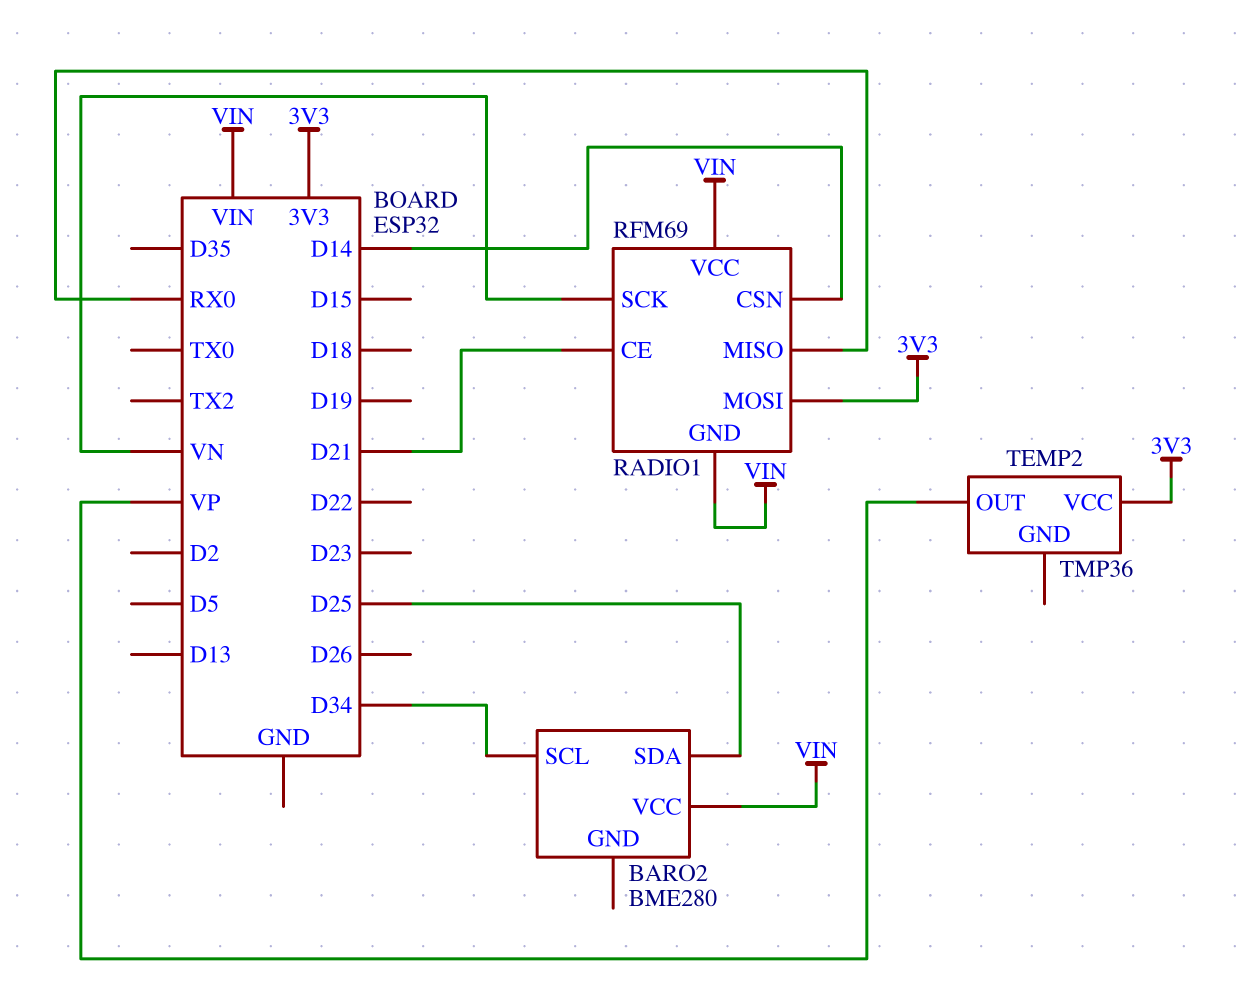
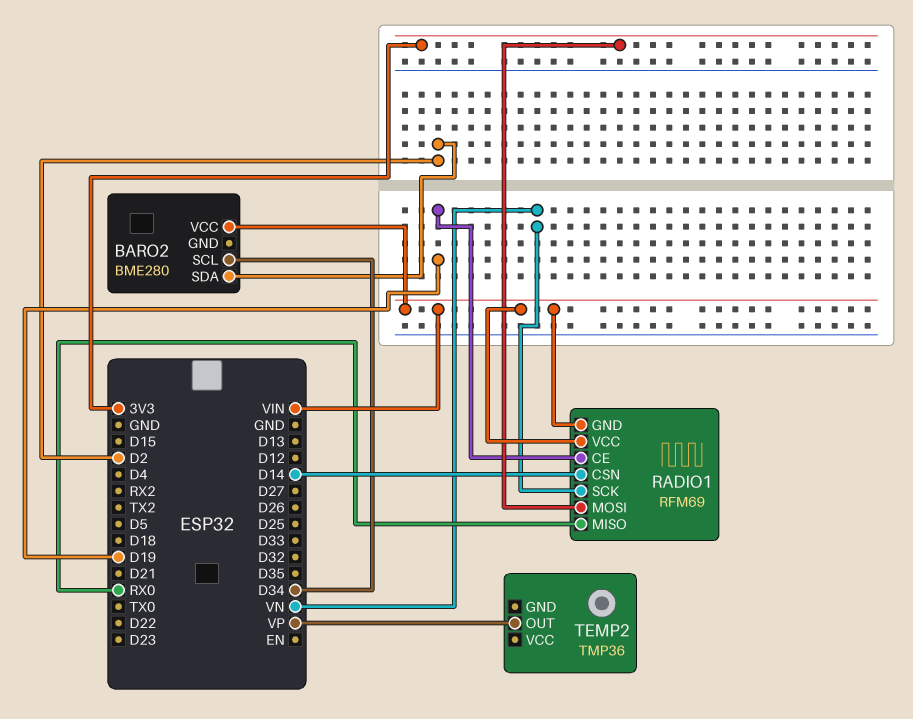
BARO2 pin SDA: D25 -> D2
RADIO1 pin CE: D21 -> D19
TEMP2 pin VCC: 3V3 -> none

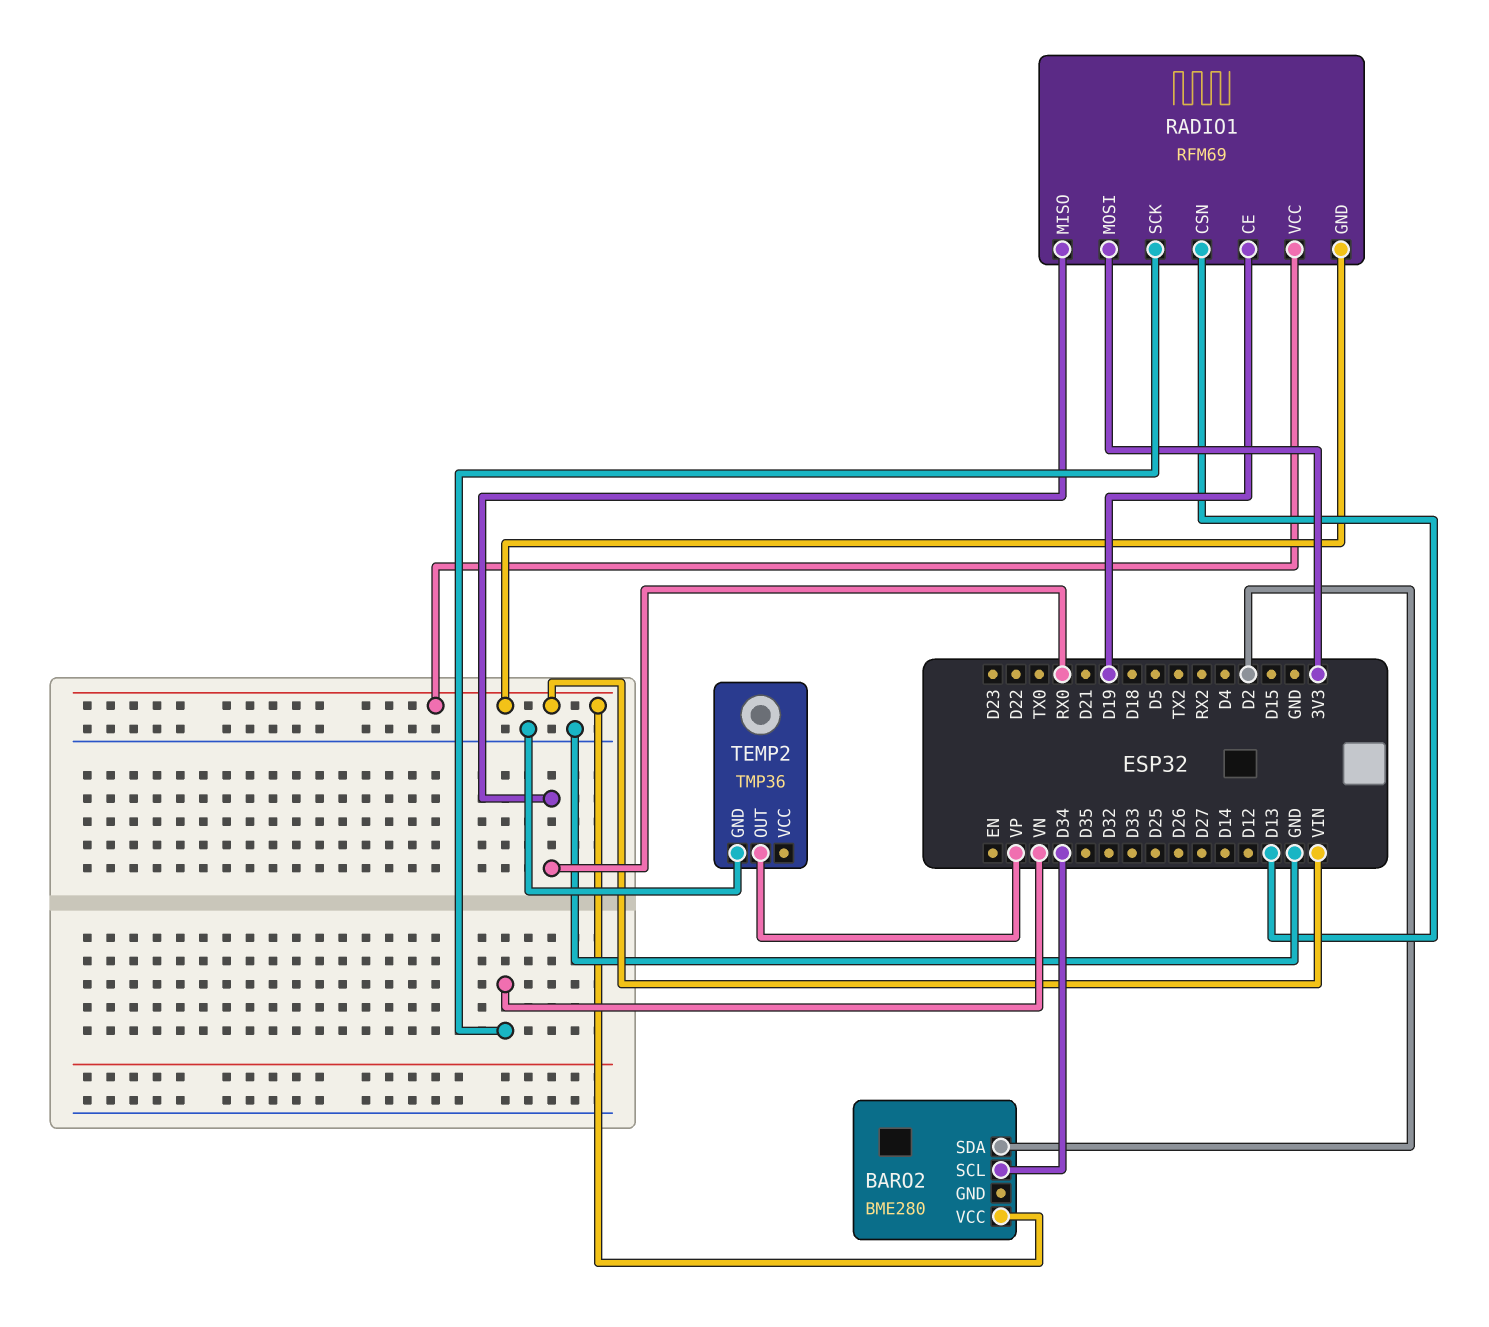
RADIO1 pin CSN: D14 -> D13
TEMP2 pin GND: none -> GND

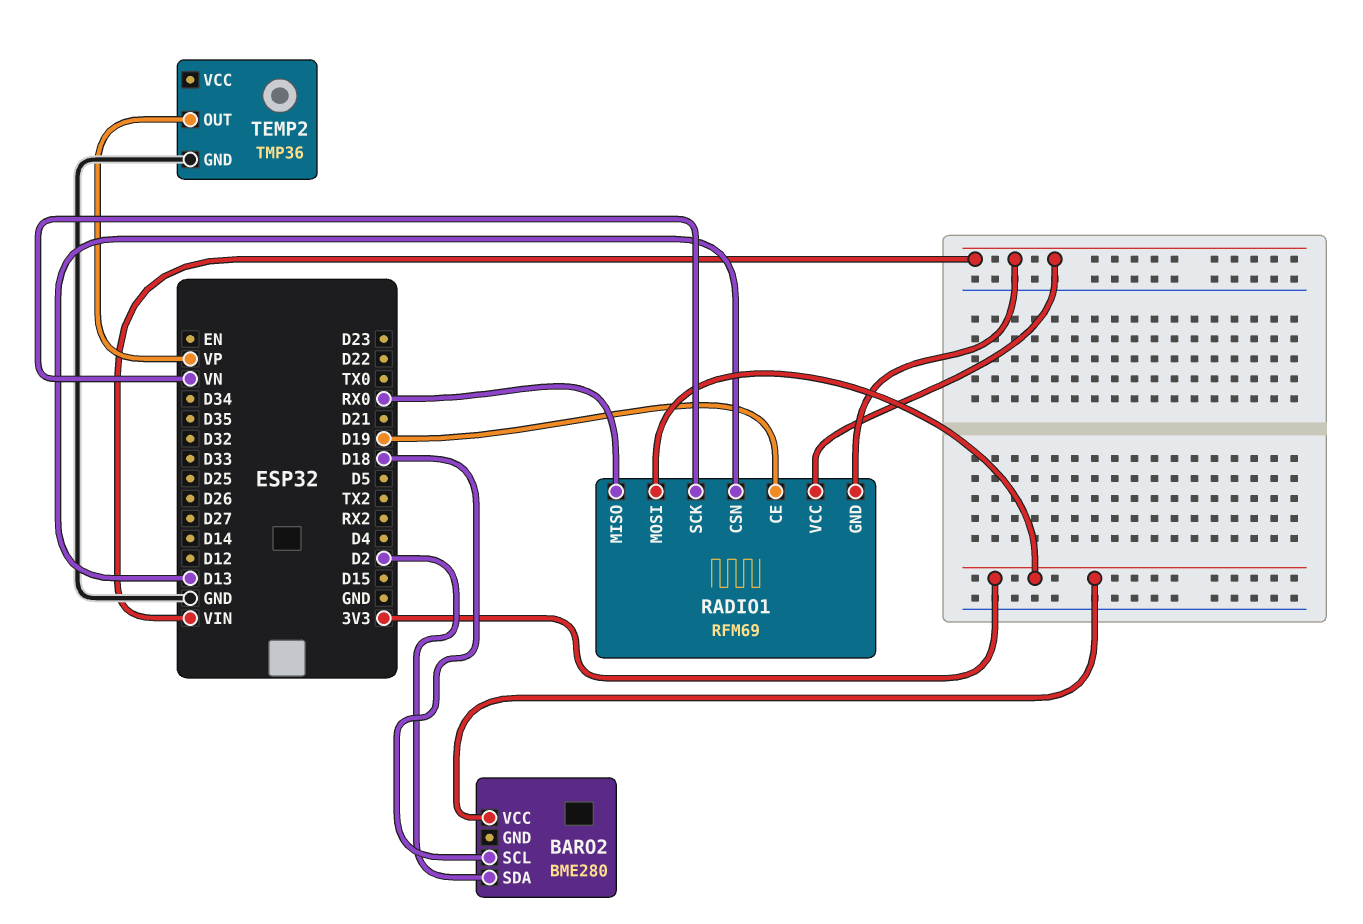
BARO2 pin SCL: D34 -> D18
BARO2 pin VCC: VIN -> 3V3

